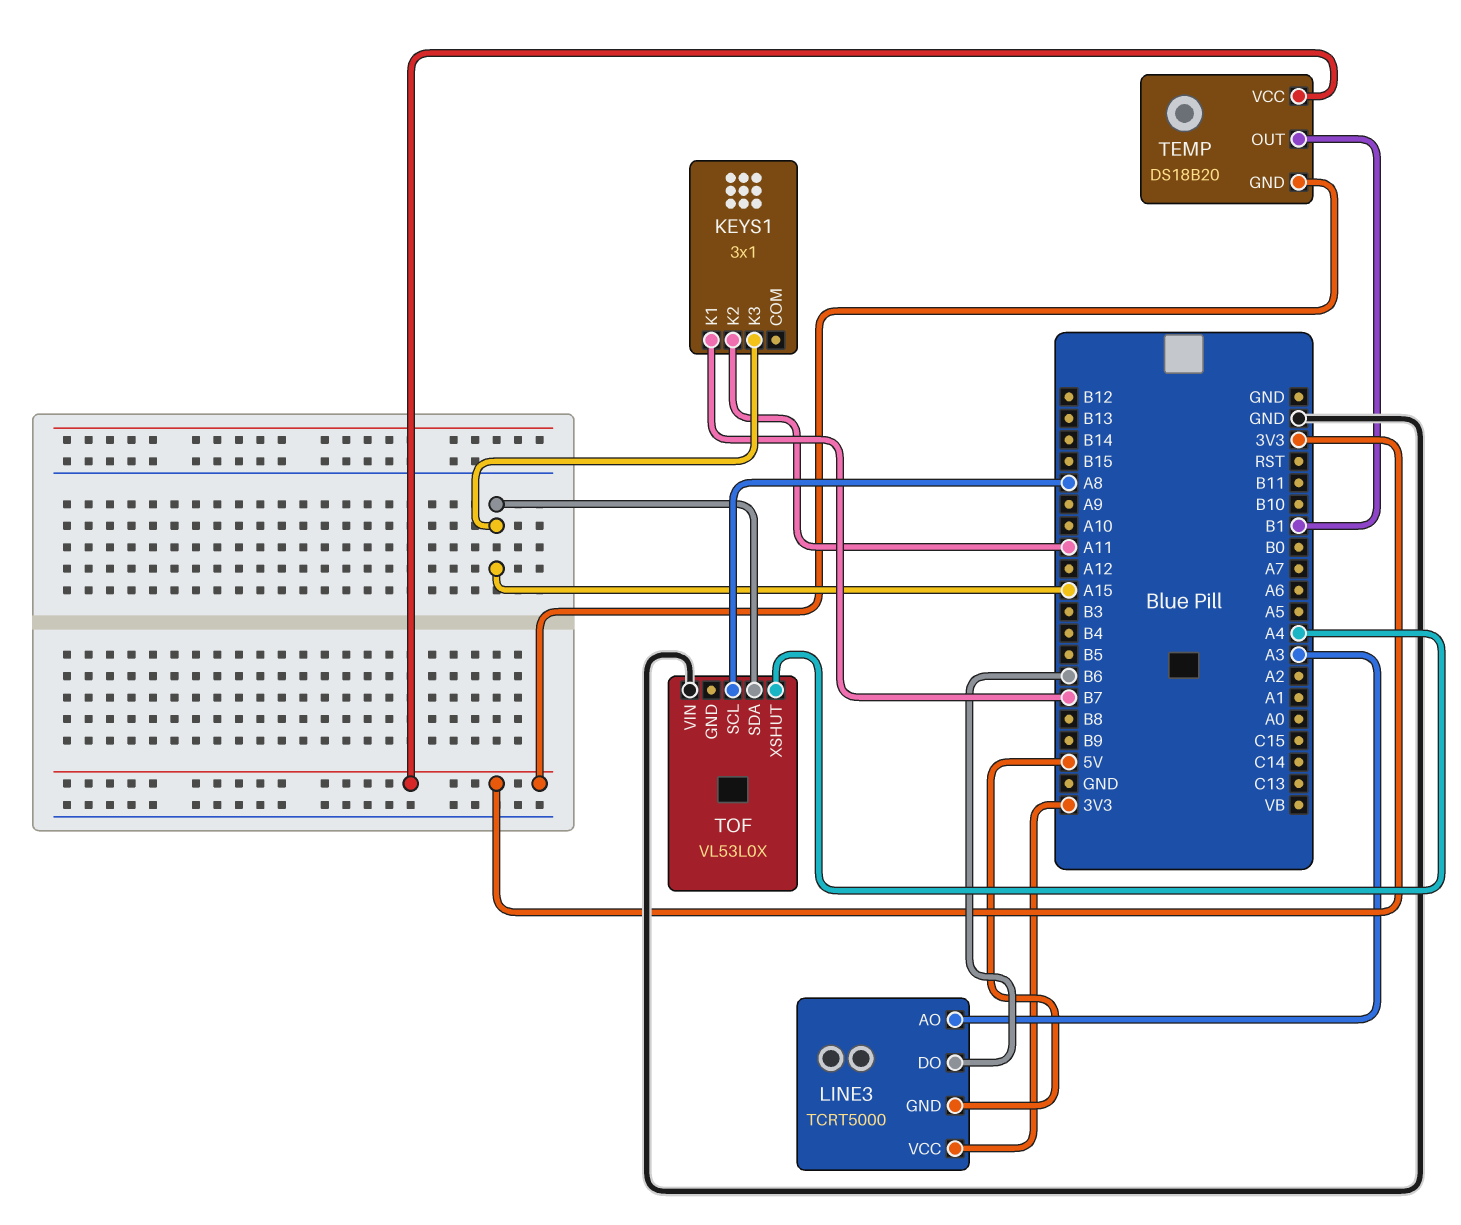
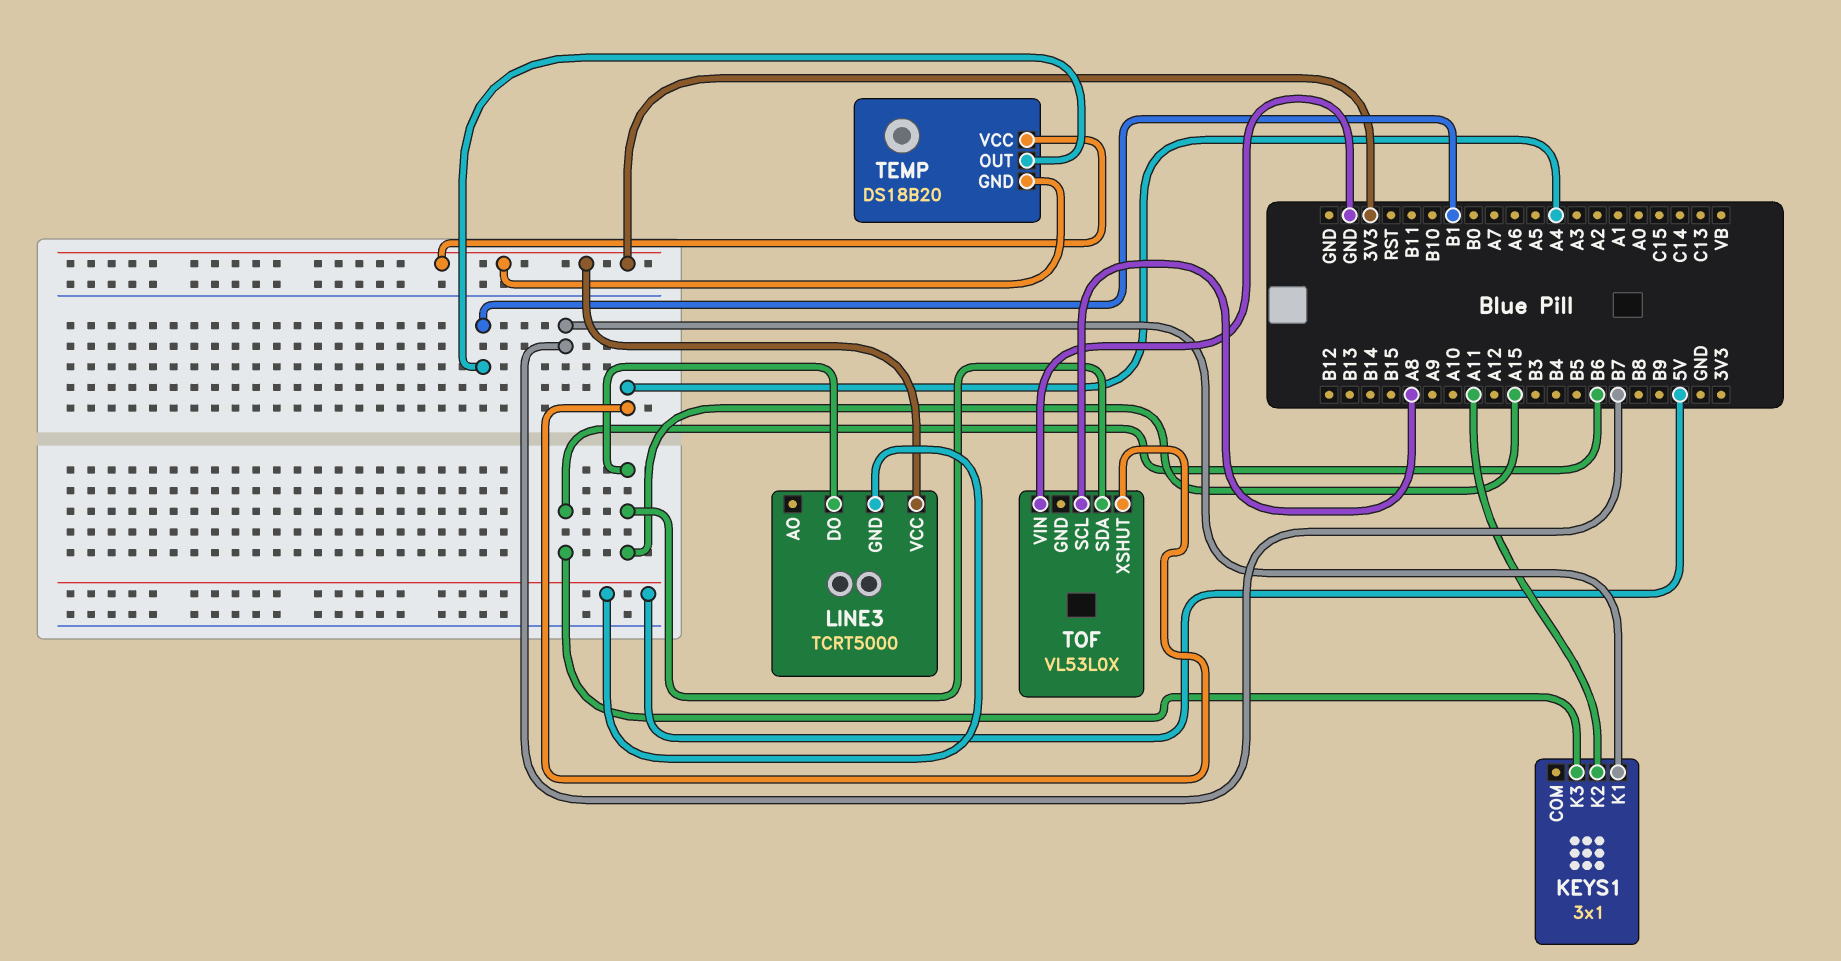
KEYS1 pin K3: A15 -> B6
LINE3 pin AO: A3 -> none
LINE3 pin DO: B6 -> A15

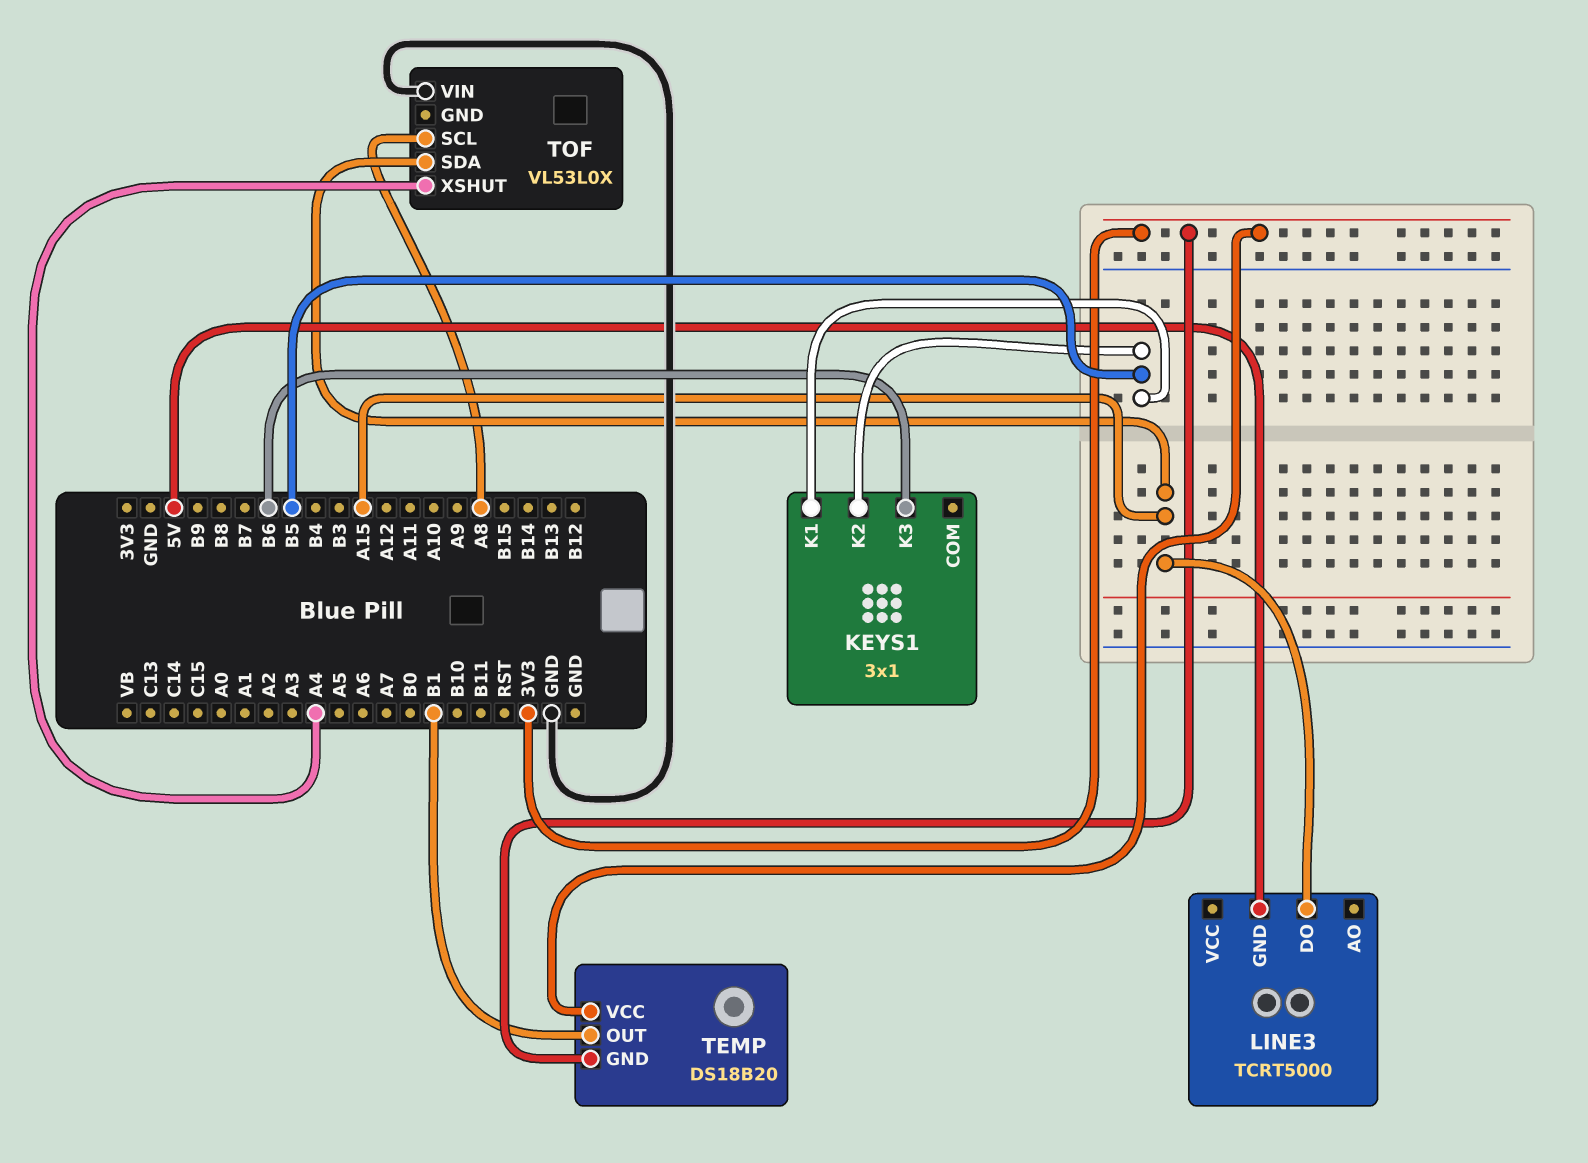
KEYS1 pin K1: B7 -> B5
KEYS1 pin K2: A11 -> B5
LINE3 pin VCC: 3V3 -> none

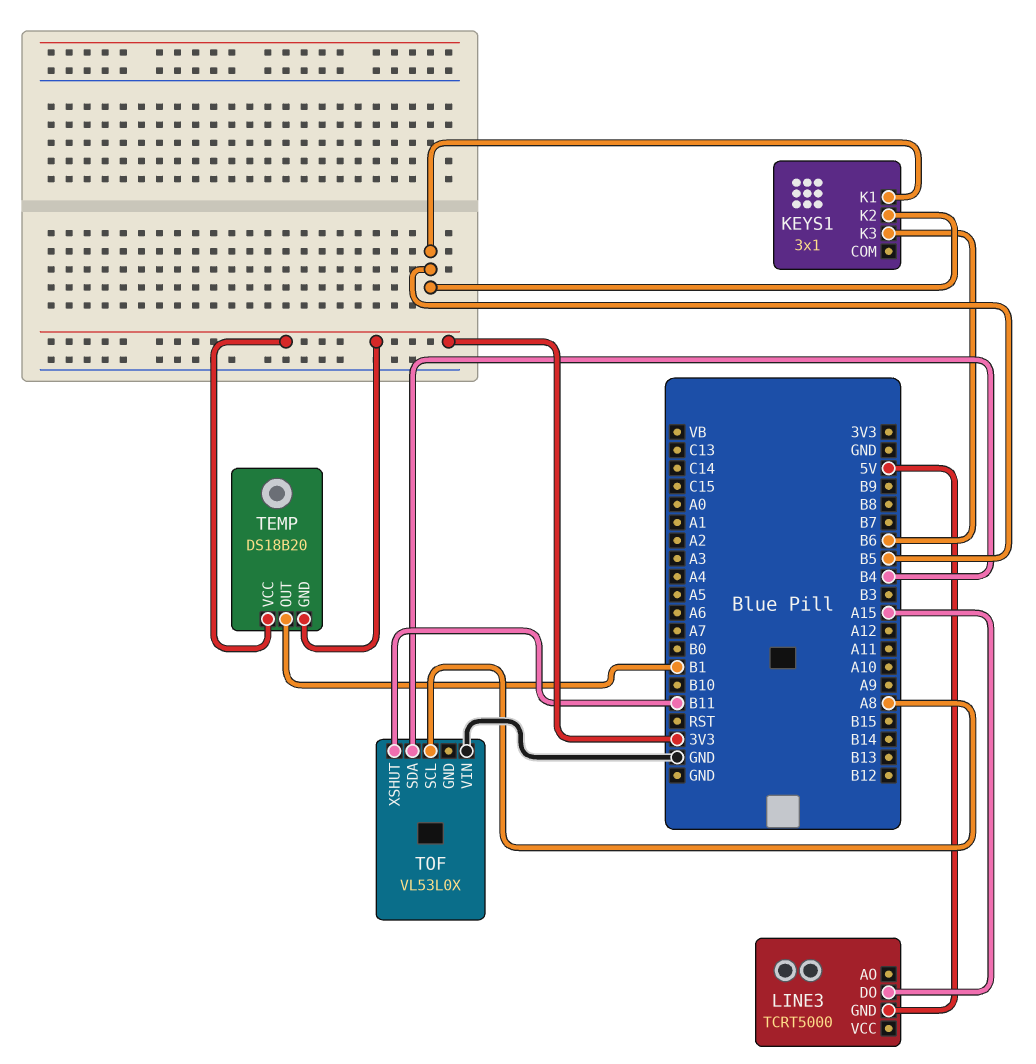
TOF pin SDA: A15 -> B4
TOF pin XSHUT: A4 -> B11

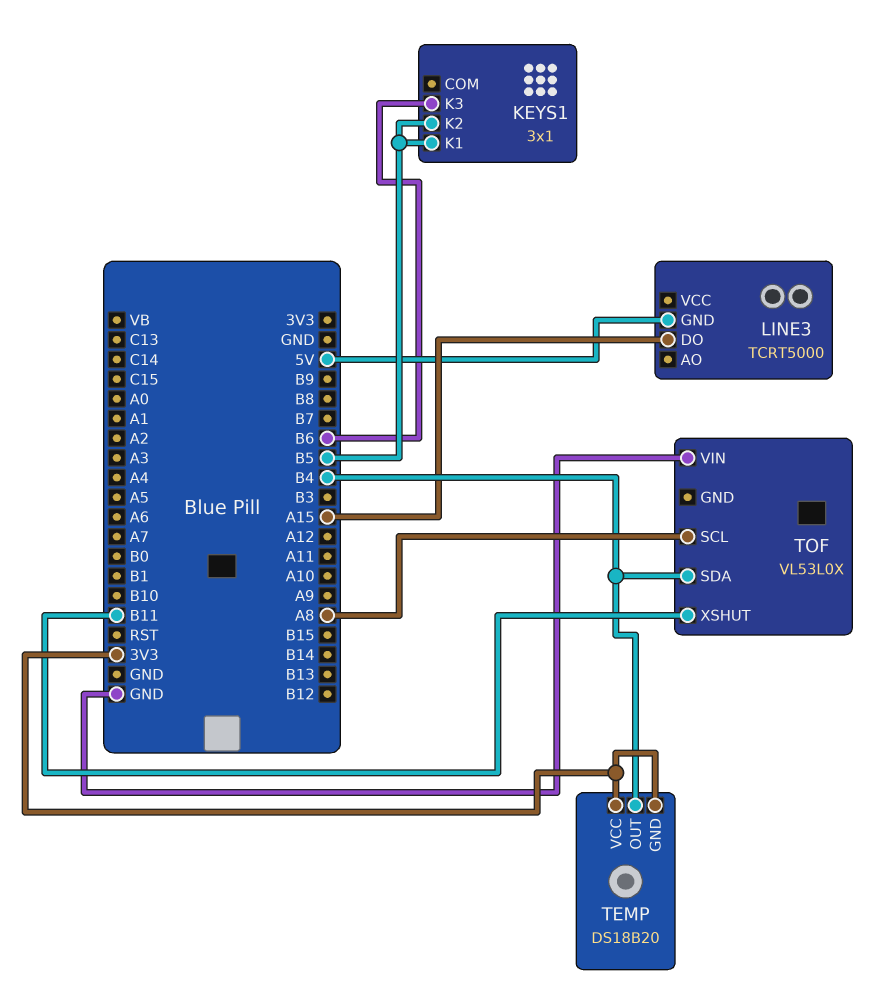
TEMP pin OUT: B1 -> B4

